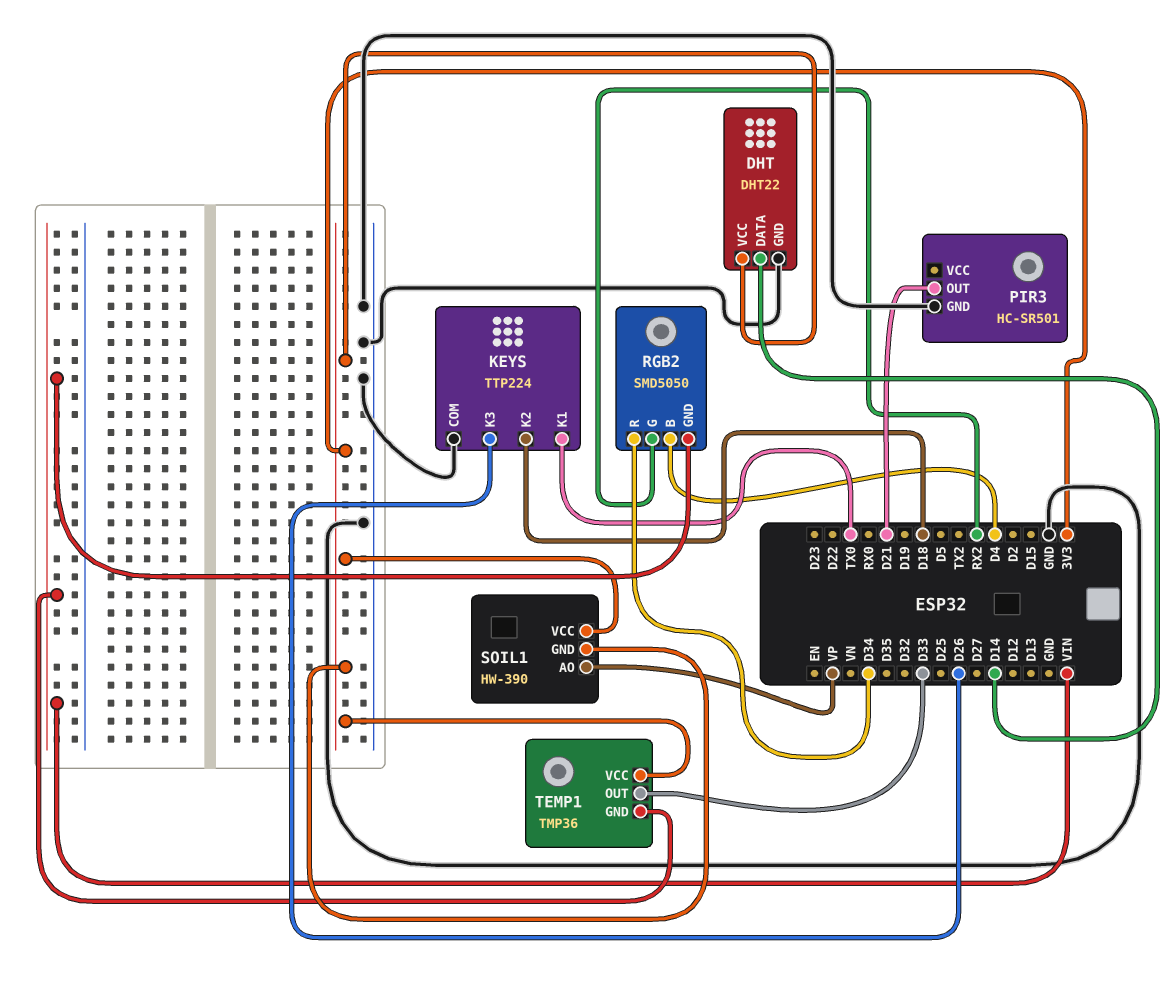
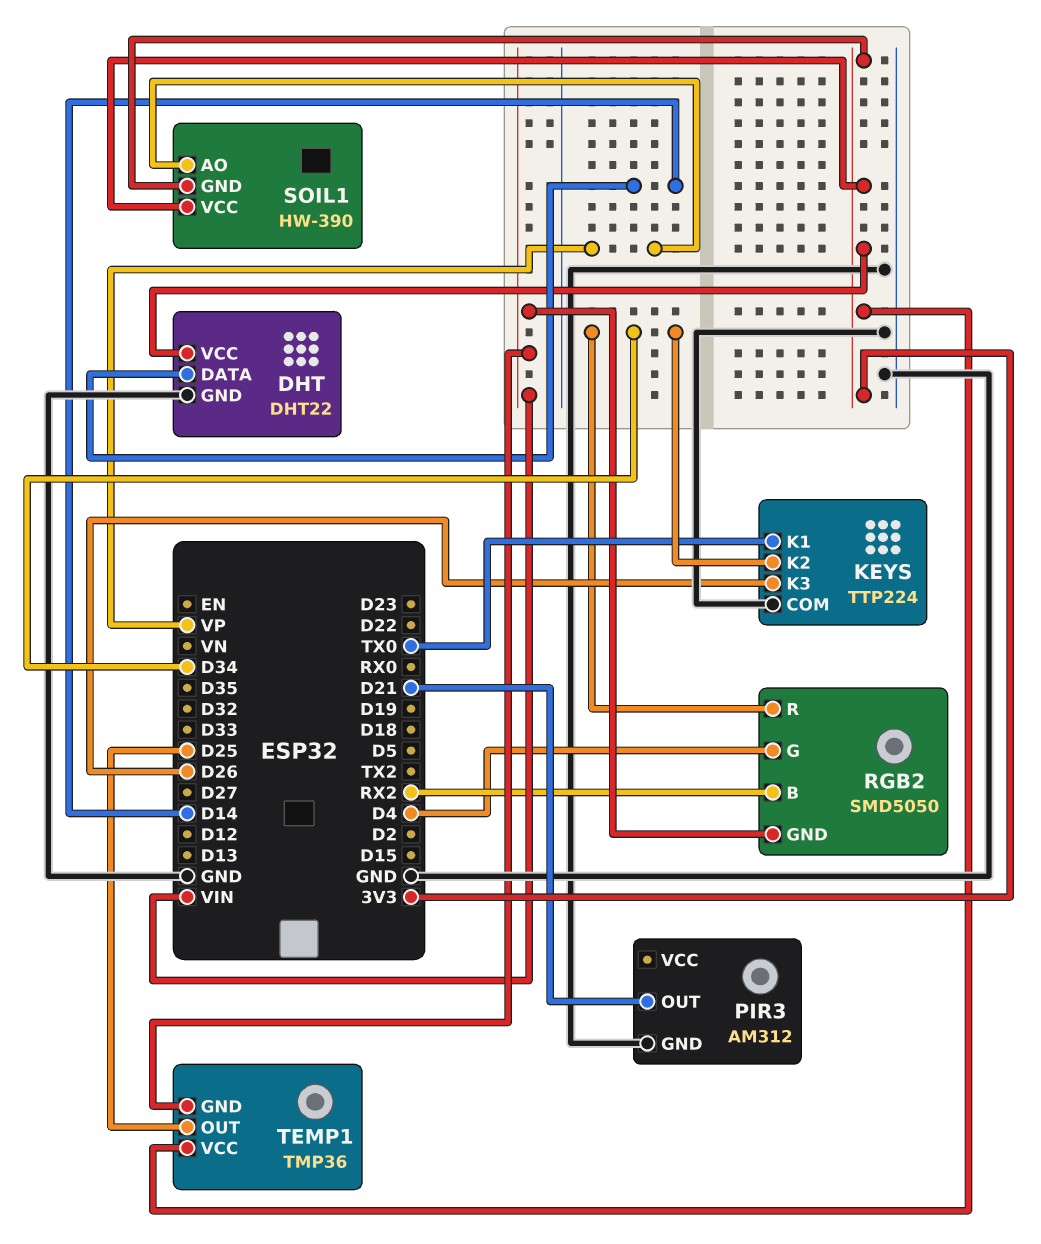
KEYS pin K2: D18 -> D34
PIR3: HC-SR501 -> AM312
RGB2 pin B: D4 -> RX2
RGB2 pin G: RX2 -> D4
TEMP1 pin OUT: D33 -> D25

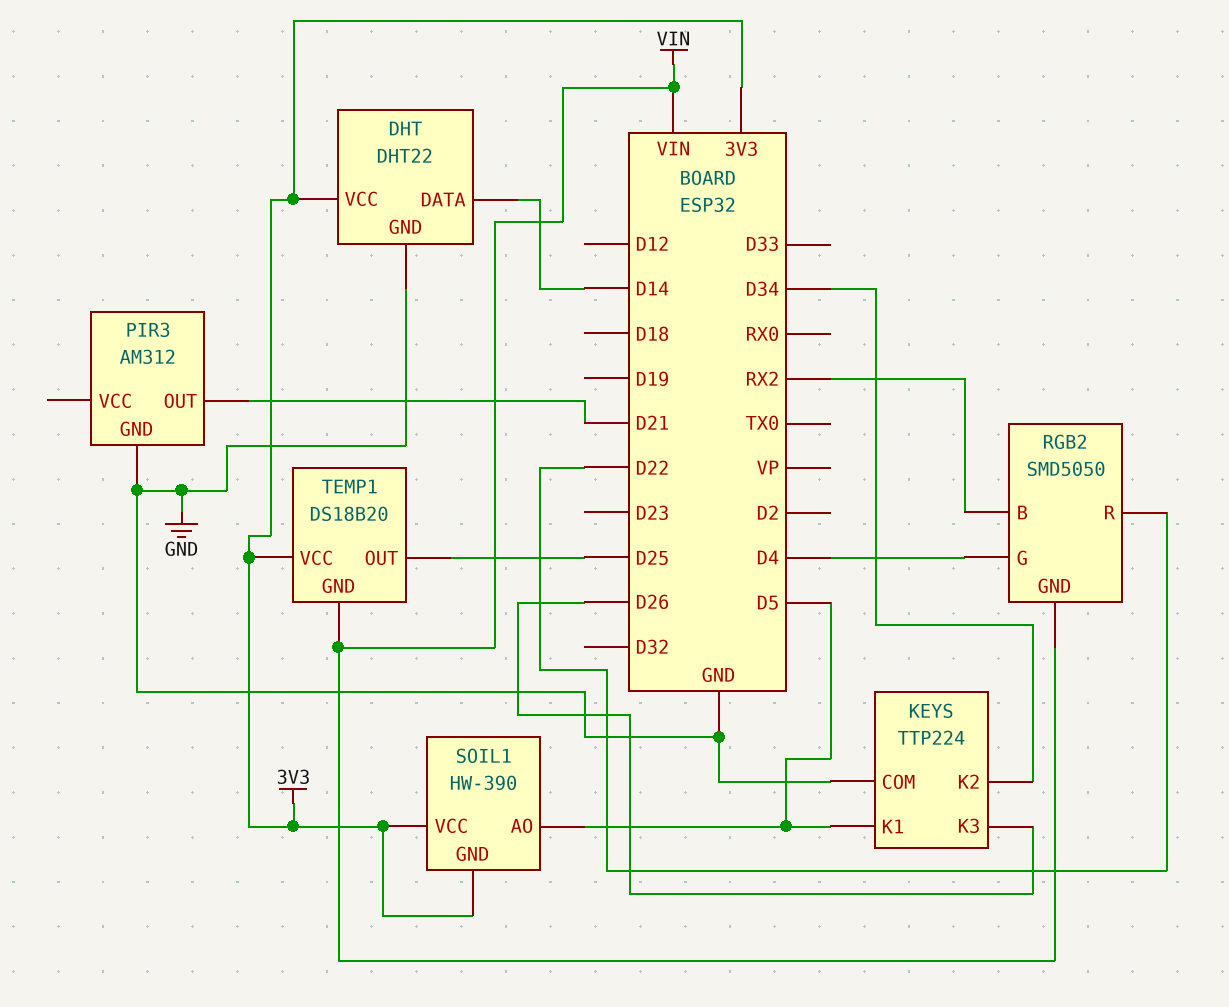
KEYS pin K1: TX0 -> D5
RGB2 pin R: D34 -> D22
SOIL1 pin AO: VP -> D5
TEMP1: TMP36 -> DS18B20

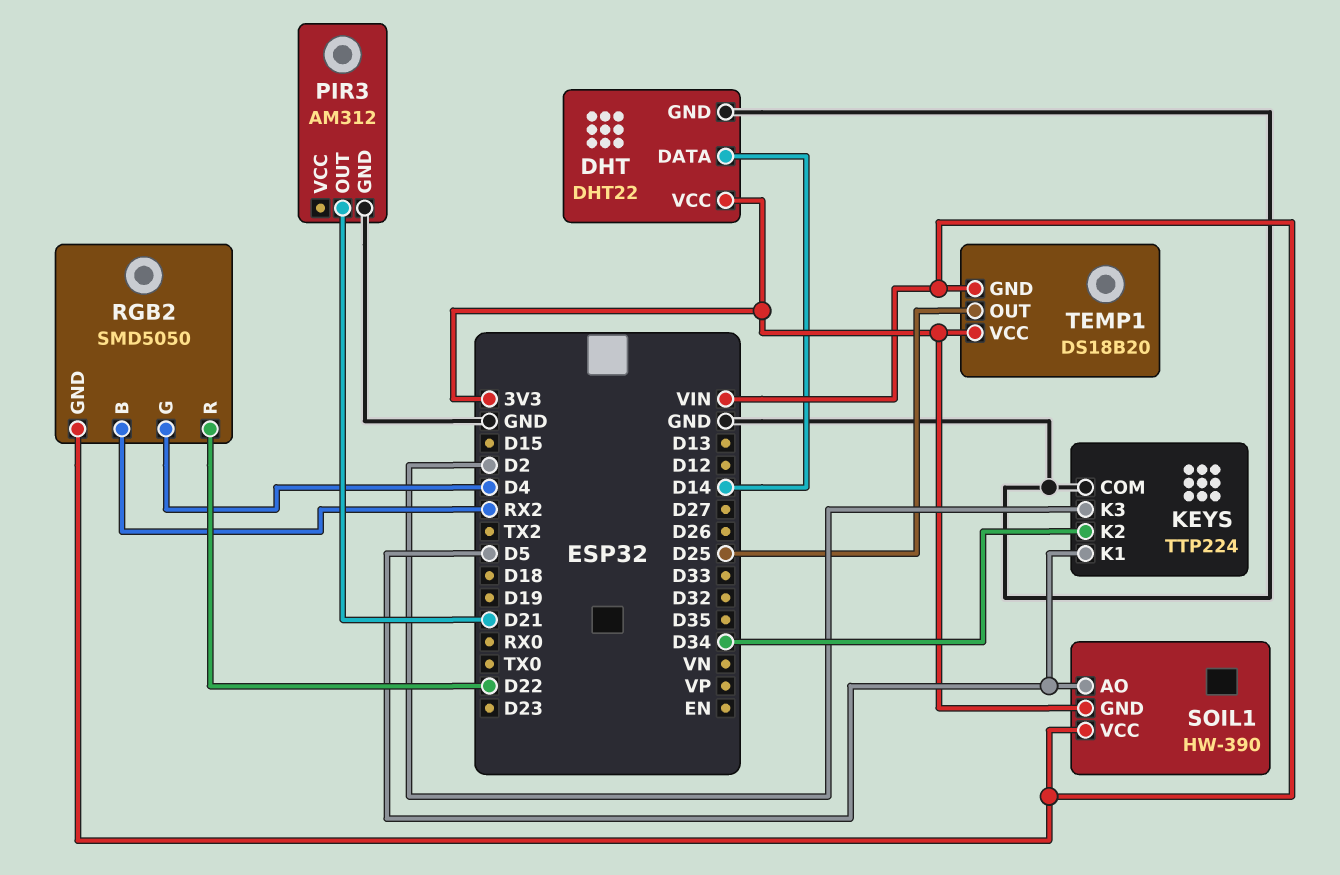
KEYS pin K3: D26 -> D2
SOIL1 pin VCC: 3V3 -> VIN

